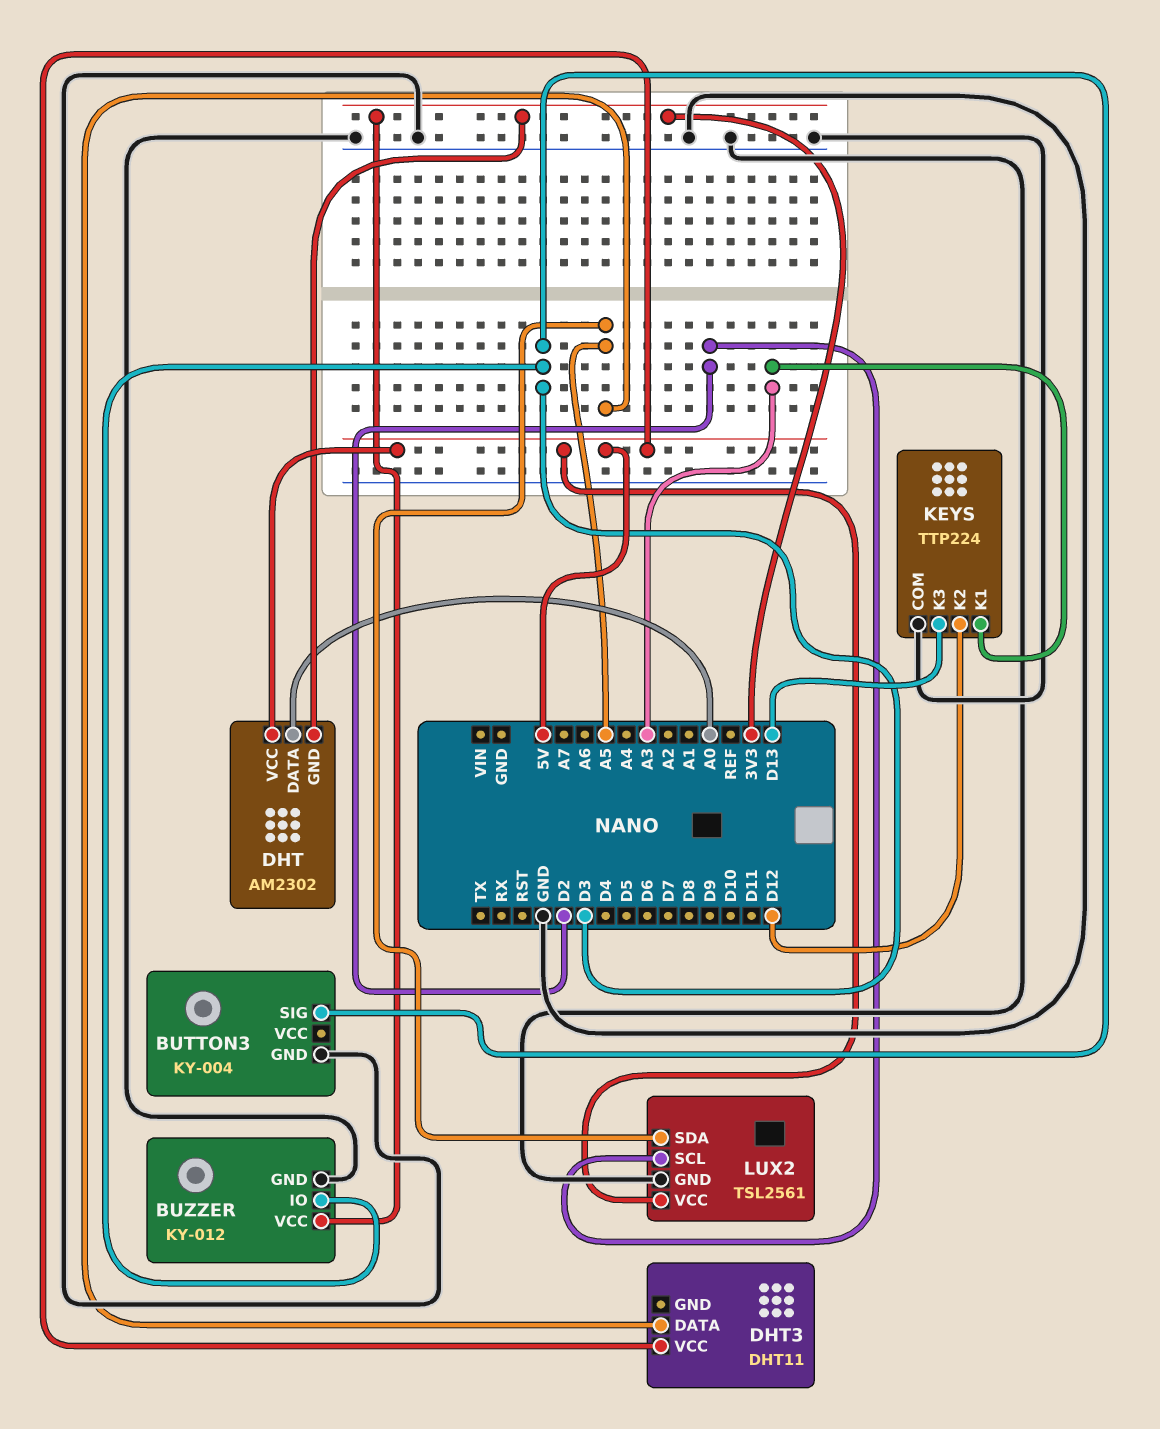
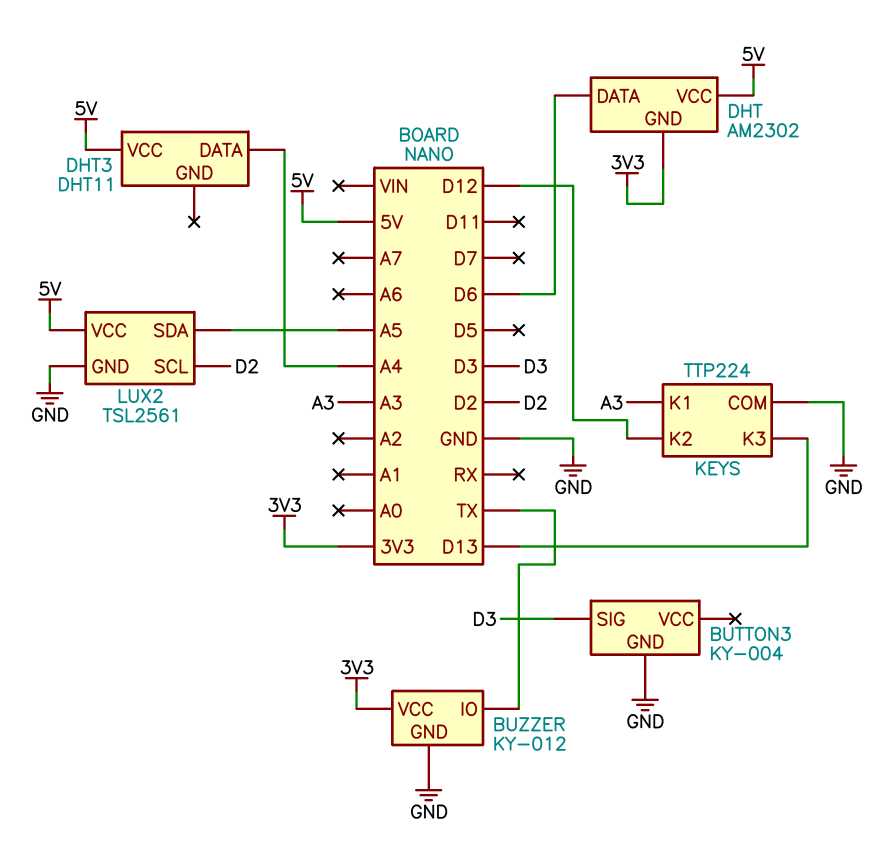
BUZZER pin IO: D3 -> TX
DHT pin DATA: A0 -> D6
DHT3 pin DATA: A5 -> A4

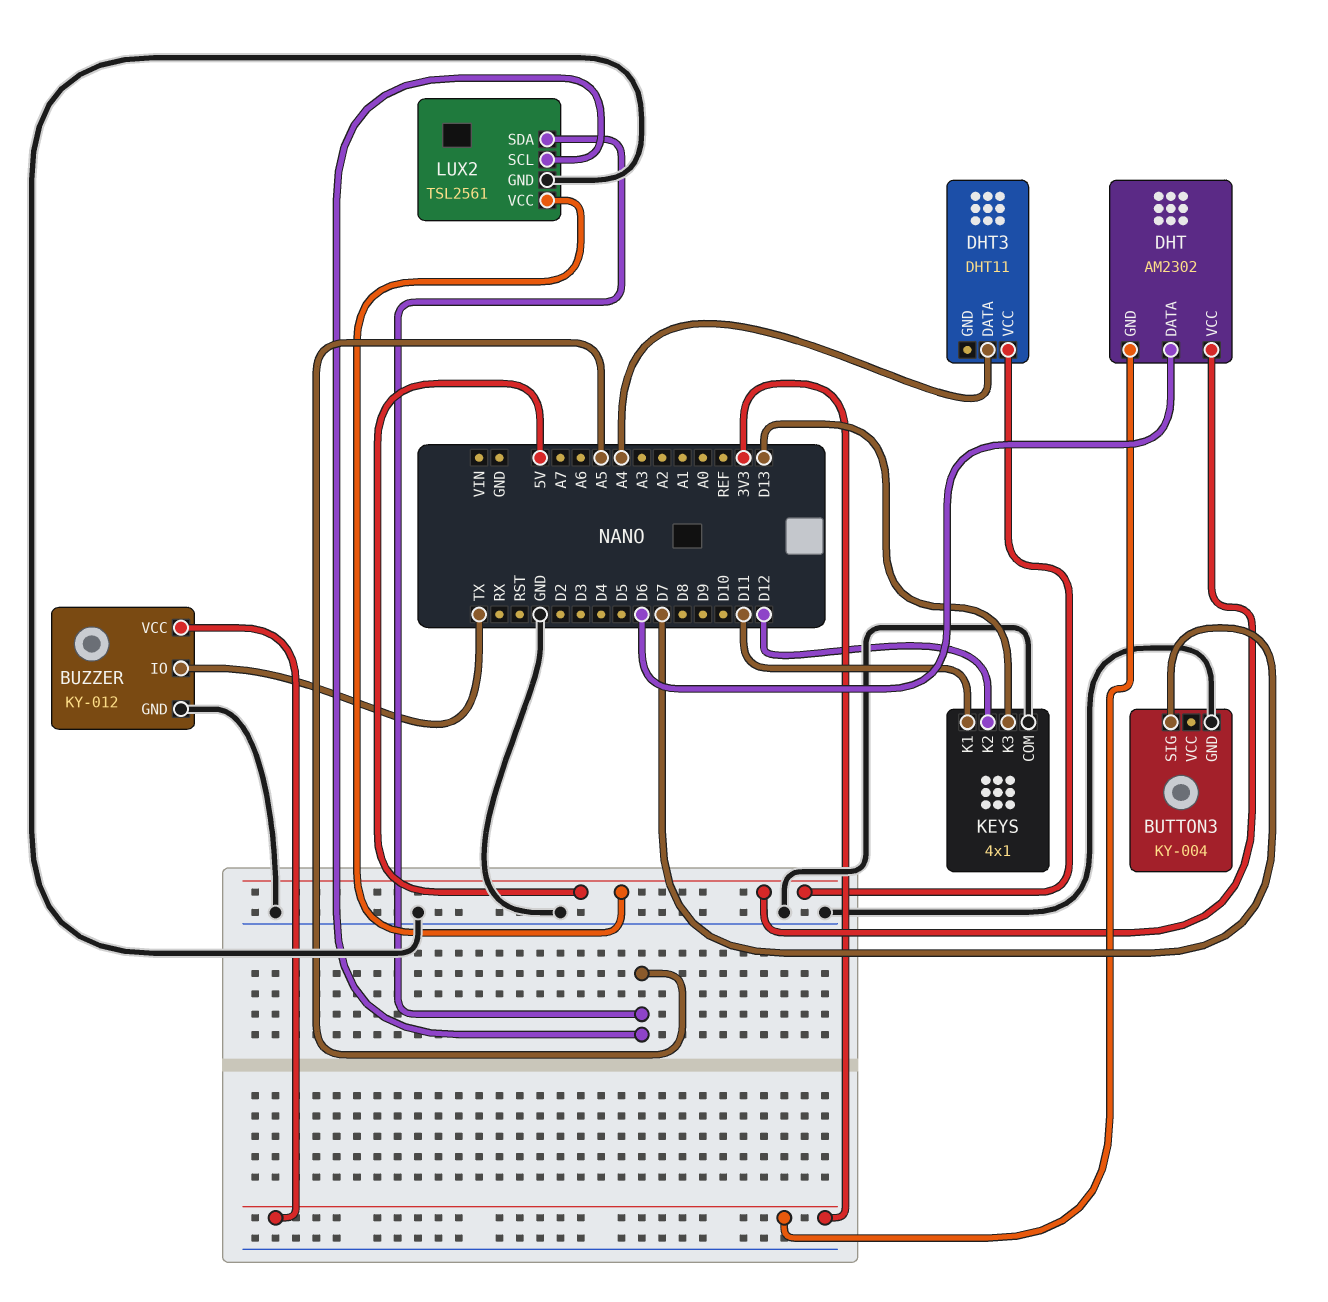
BUTTON3 pin SIG: D3 -> D7
KEYS: TTP224 -> 4x1
KEYS pin K1: A3 -> D11
LUX2 pin SCL: D2 -> A5

